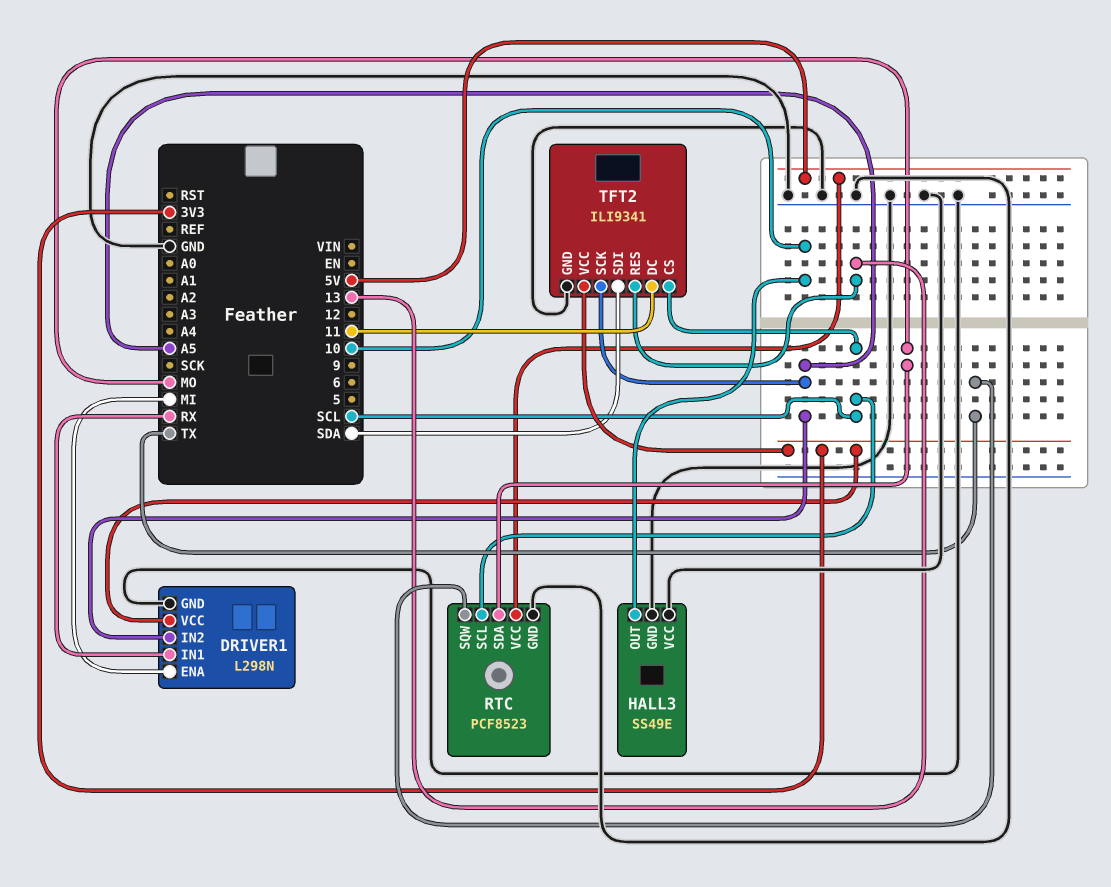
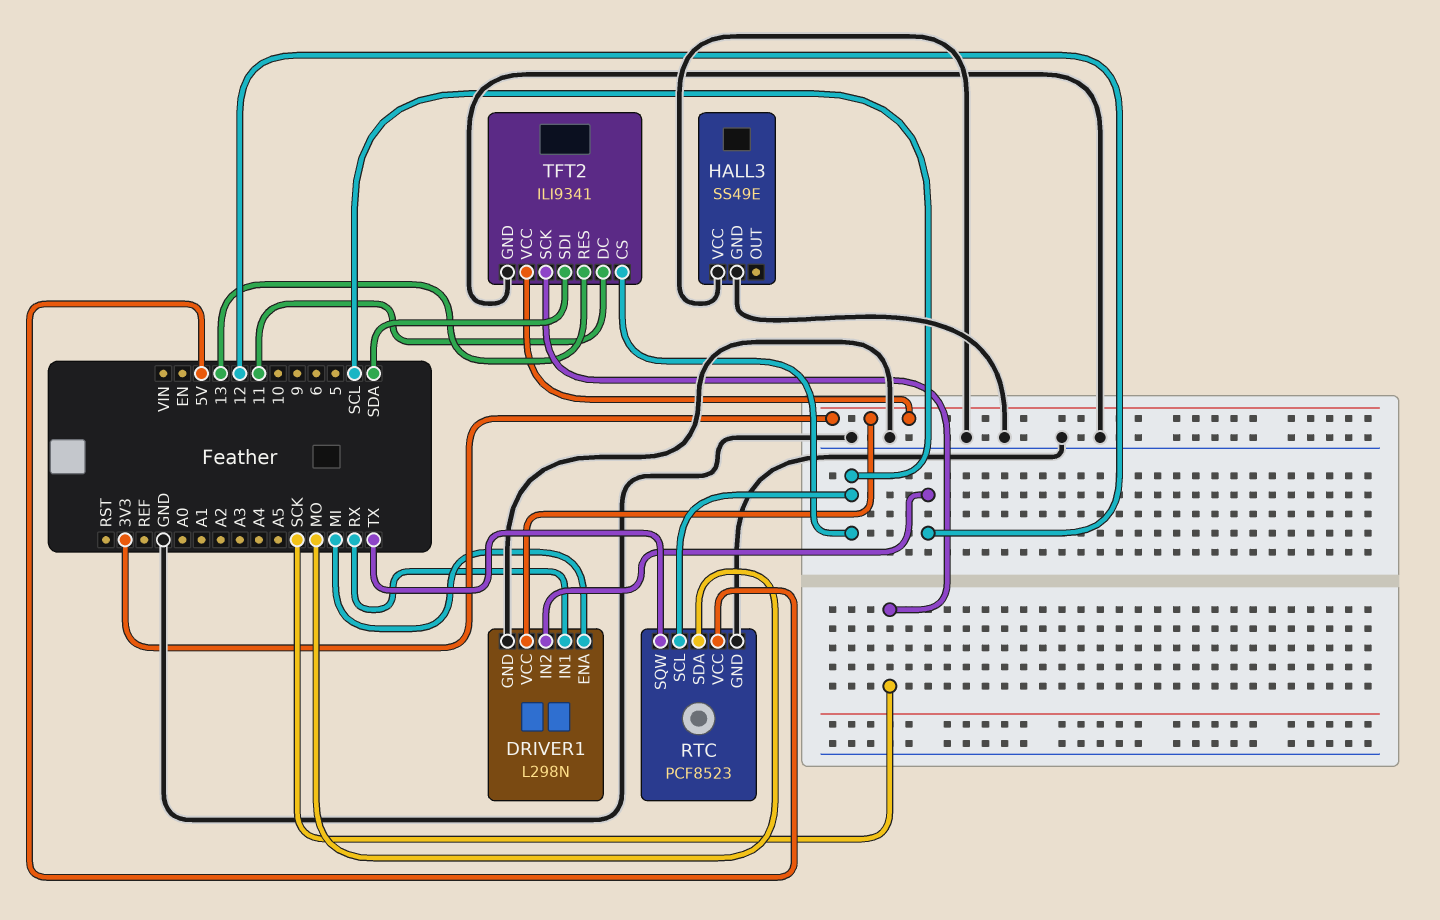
DRIVER1 pin IN2: A5 -> 12
HALL3 pin OUT: 10 -> none
TFT2 pin SCK: A5 -> SCK

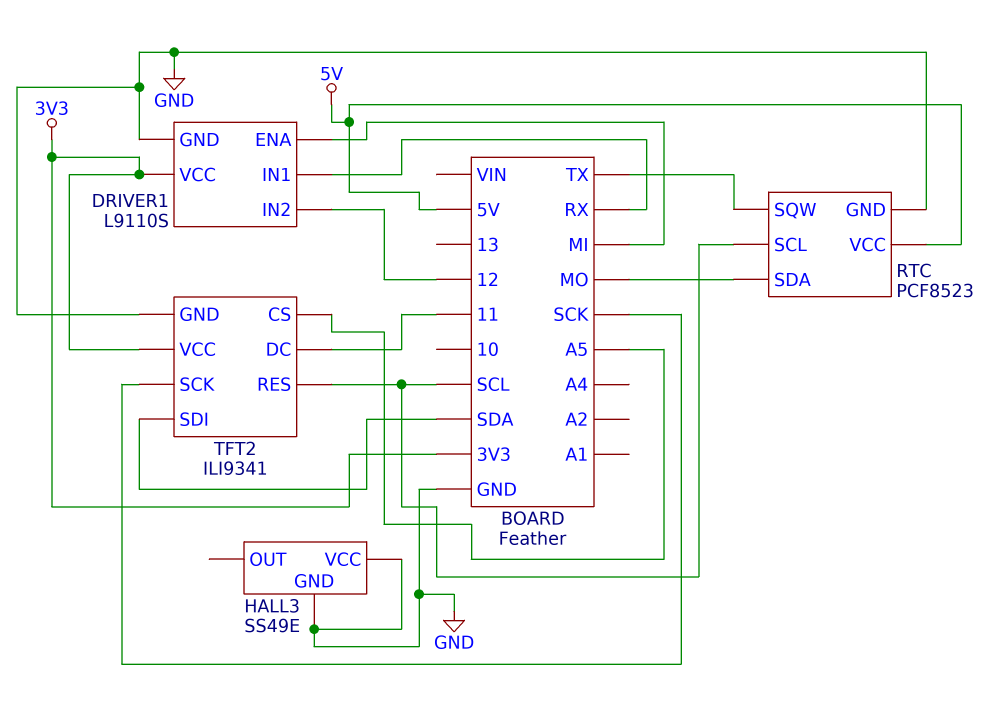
DRIVER1: L298N -> L9110S
TFT2 pin CS: SCL -> A5
TFT2 pin RES: 13 -> SCL

